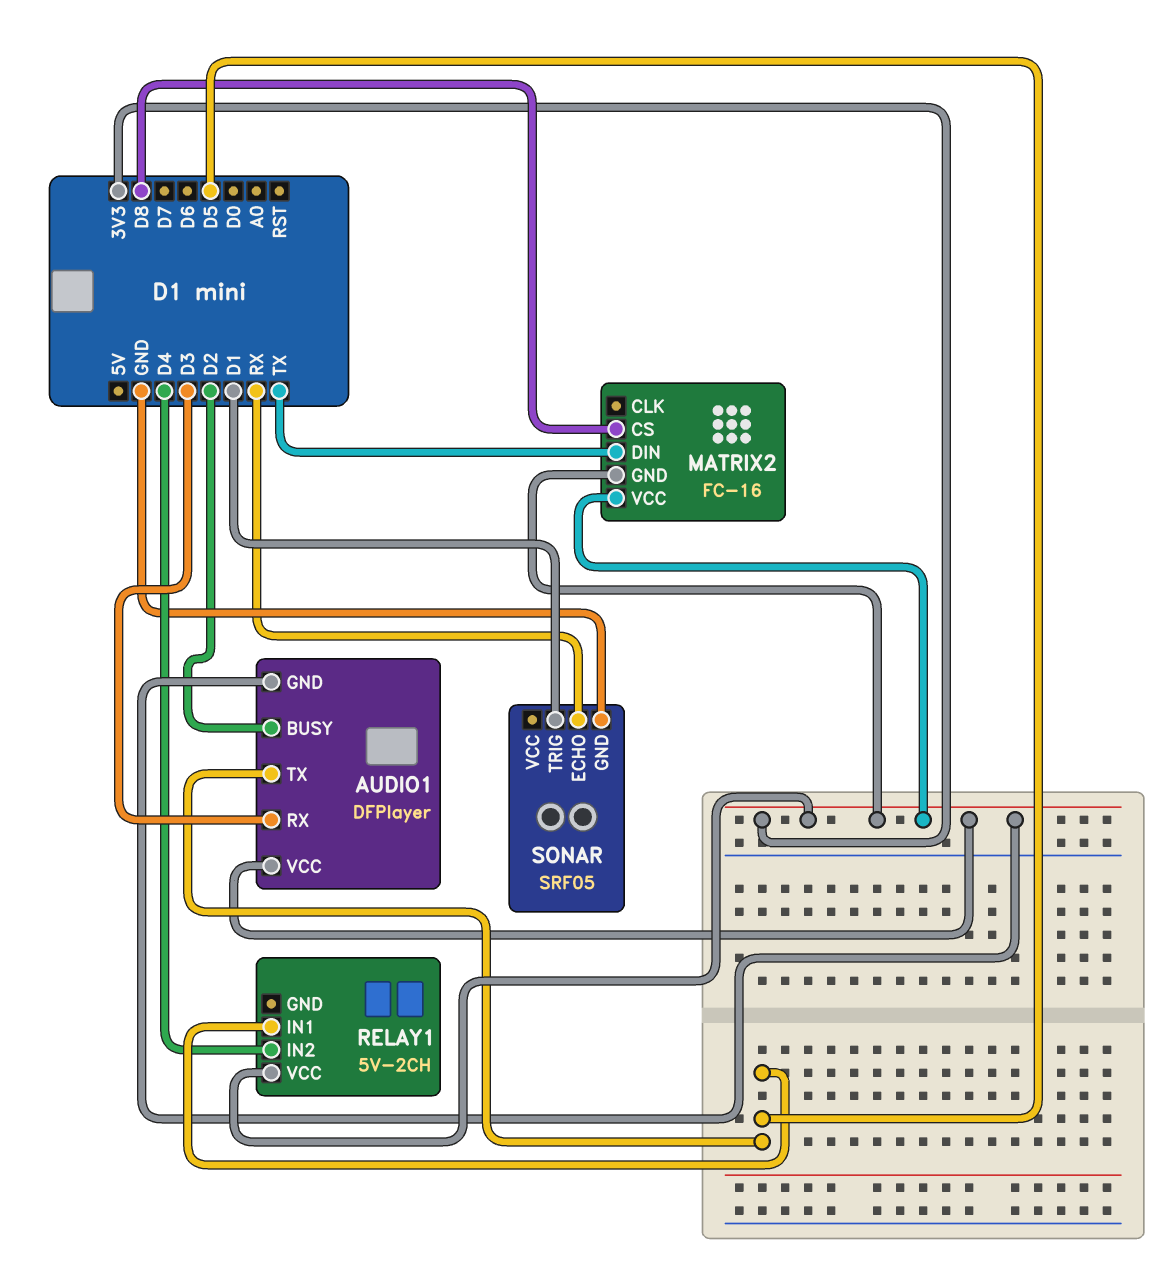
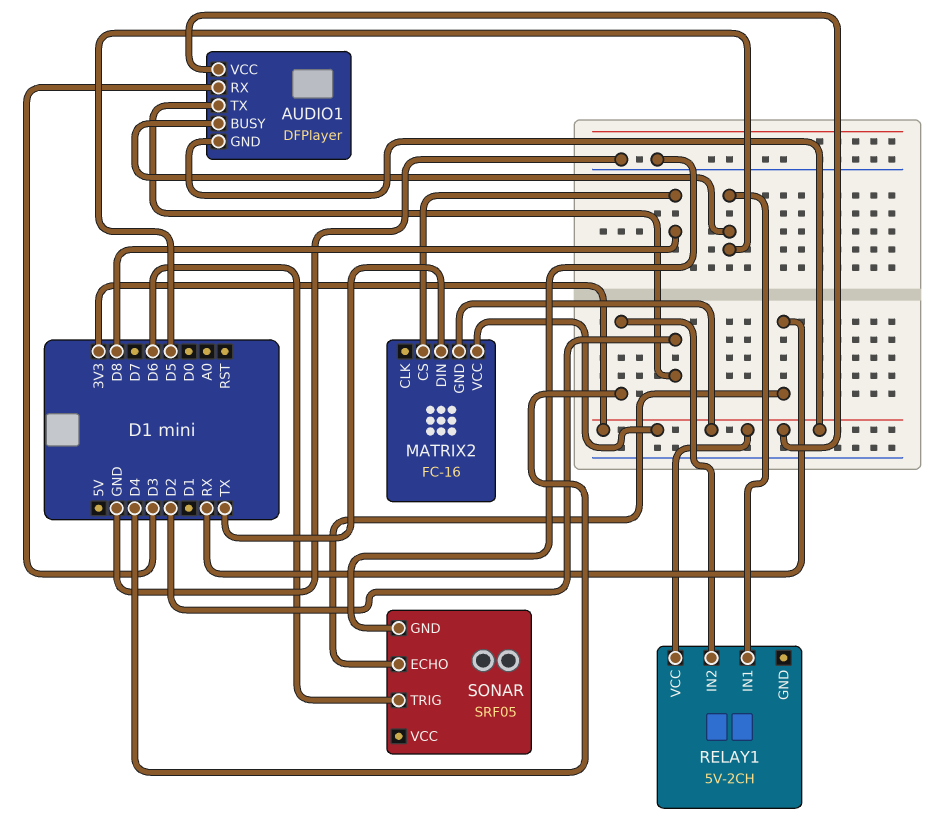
AUDIO1 pin BUSY: D2 -> D5
AUDIO1 pin TX: D5 -> D2
SONAR pin TRIG: D1 -> D6

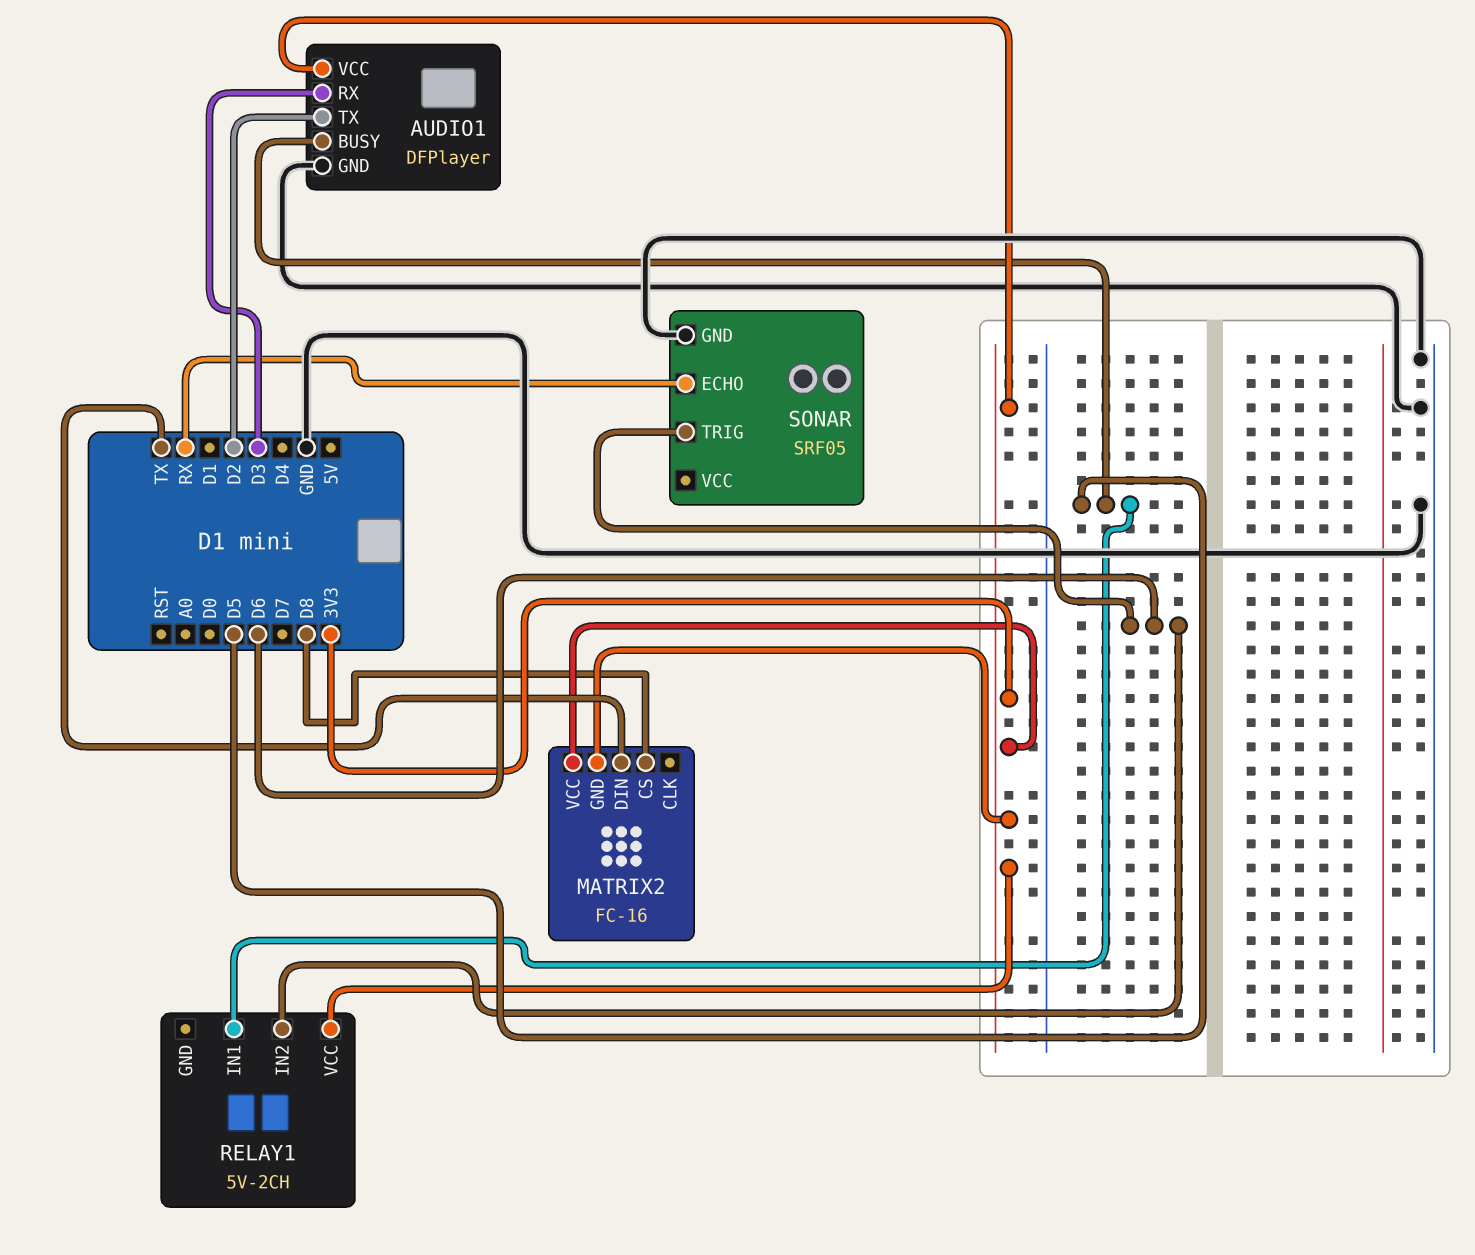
AUDIO1 pin GND: 3V3 -> GND
RELAY1 pin IN2: D4 -> D6

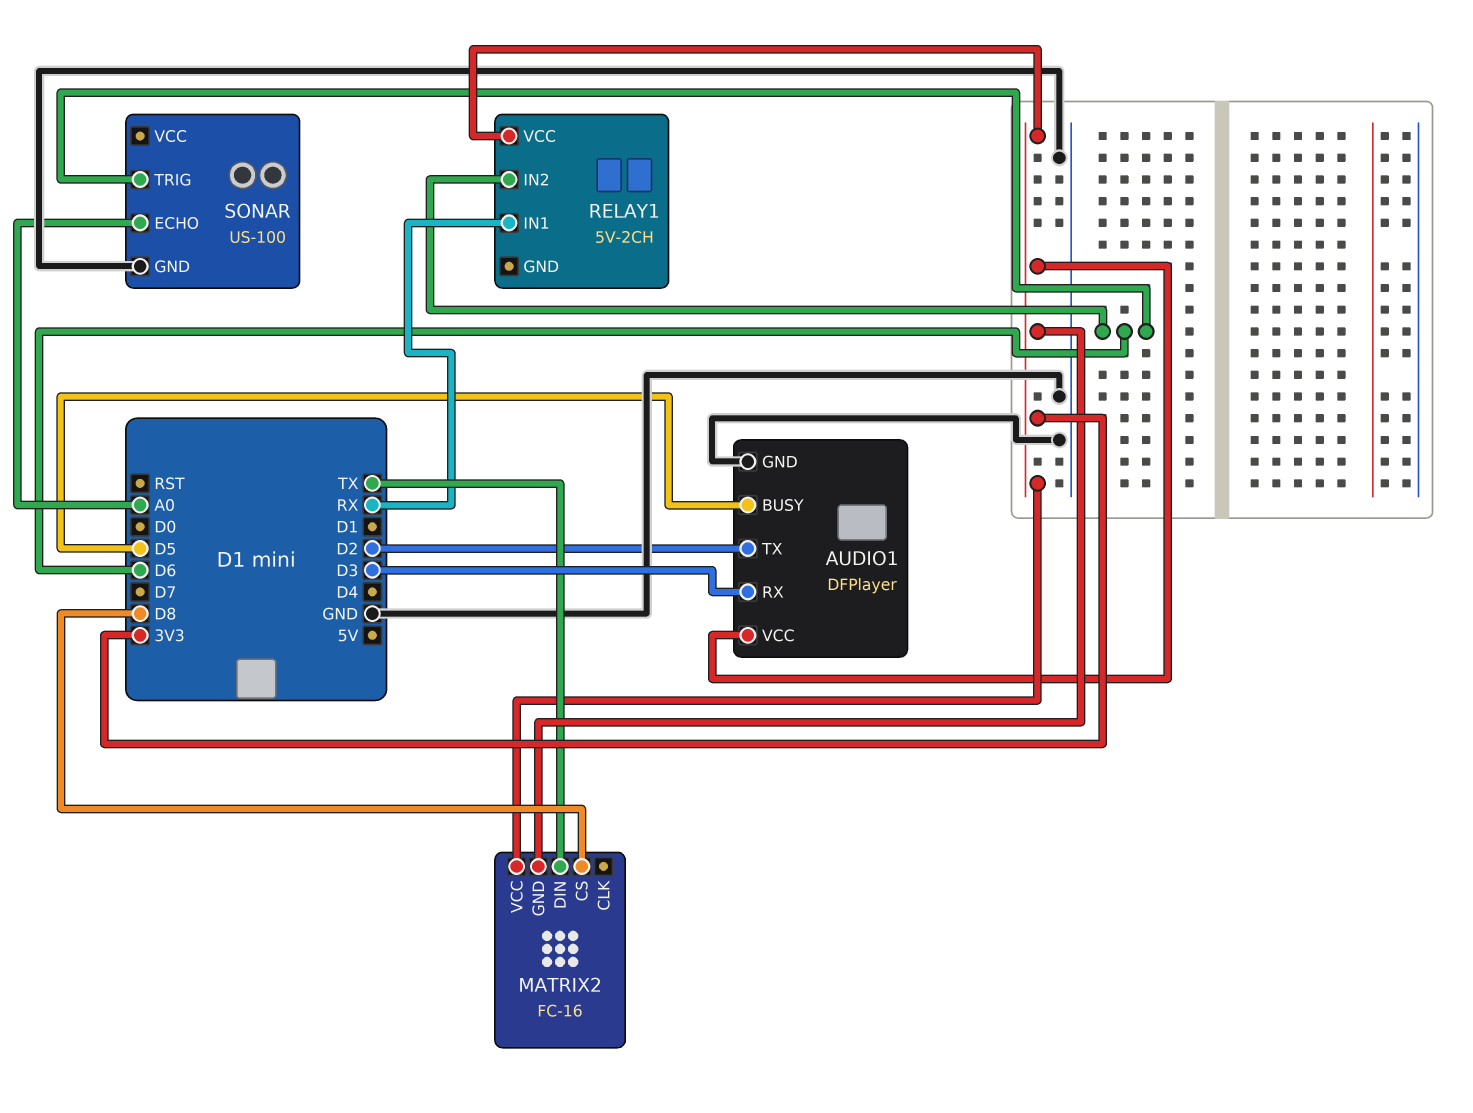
RELAY1 pin IN1: D5 -> RX
SONAR: SRF05 -> US-100
SONAR pin ECHO: RX -> A0

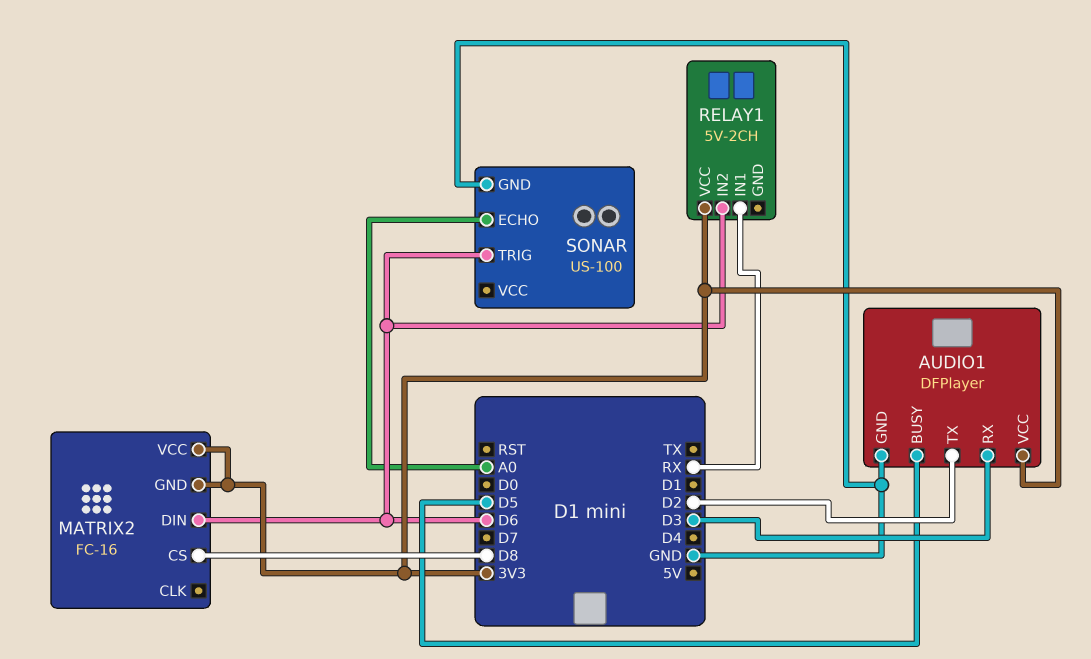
MATRIX2 pin DIN: TX -> D6

